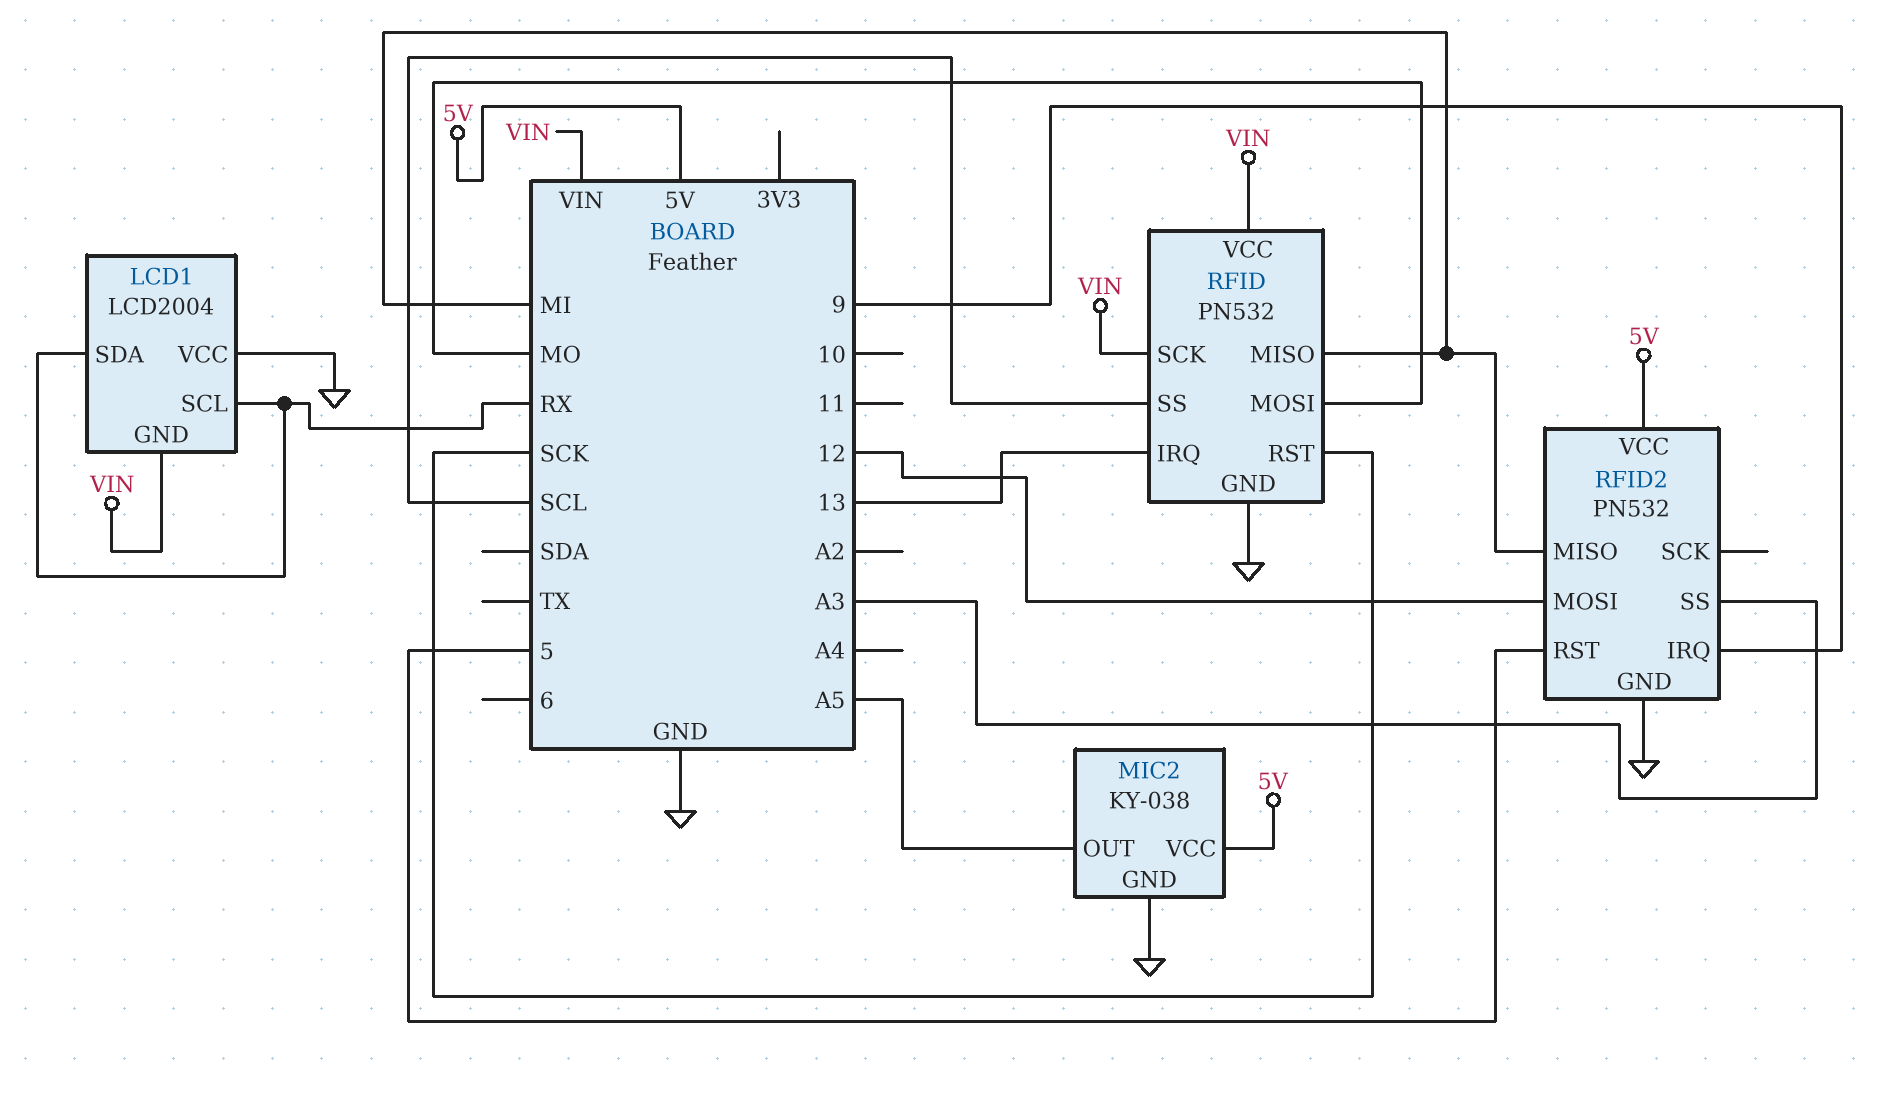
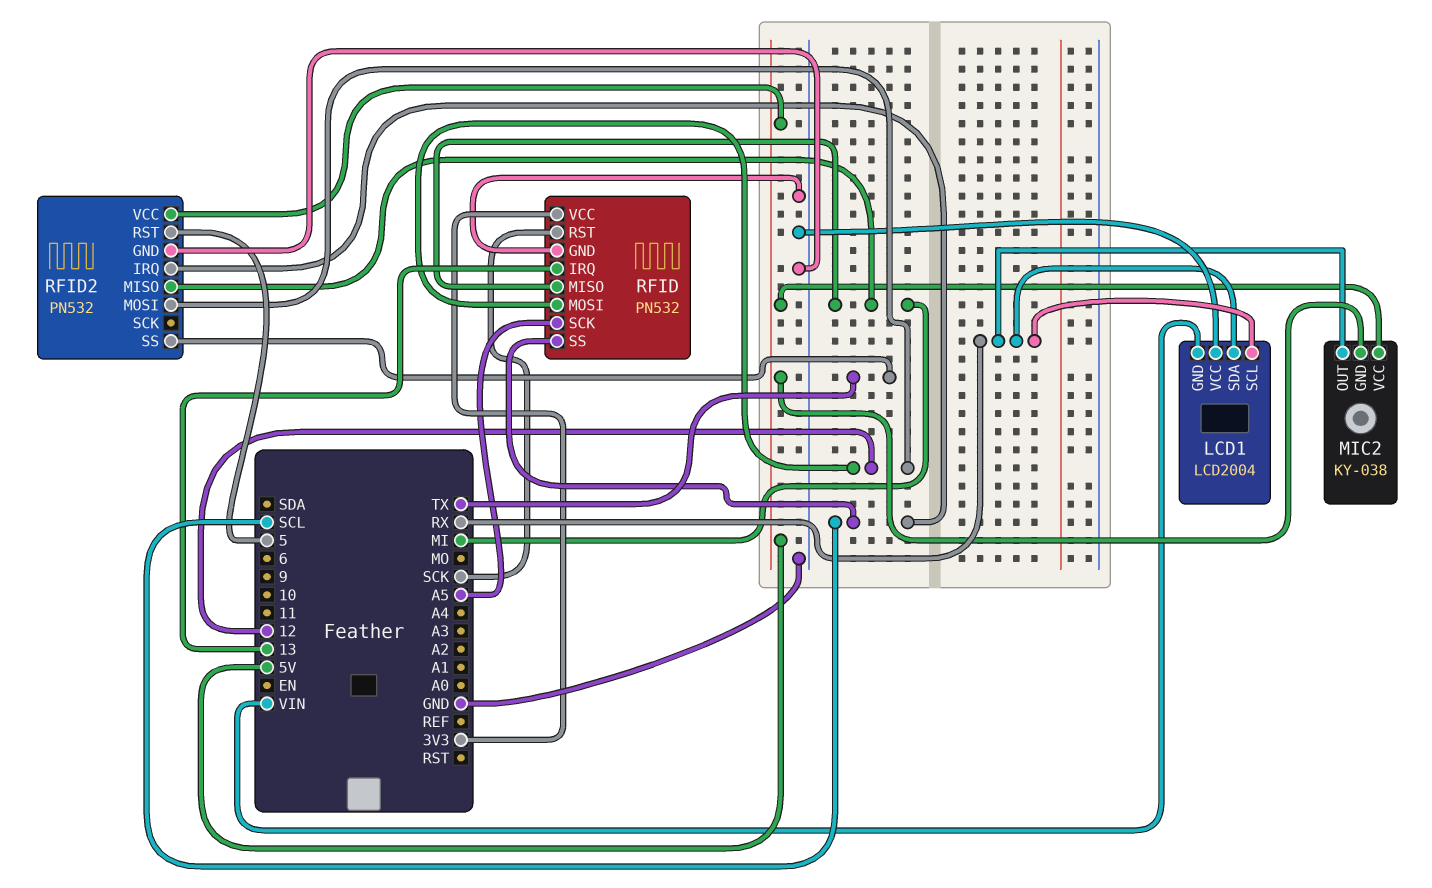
MIC2 pin GND: GND -> 5V
MIC2 pin OUT: A5 -> RX
RFID pin MOSI: MO -> 12
RFID pin SCK: VIN -> A5
RFID pin VCC: VIN -> 3V3
RFID2 pin IRQ: 9 -> SCL
RFID2 pin SS: A3 -> TX

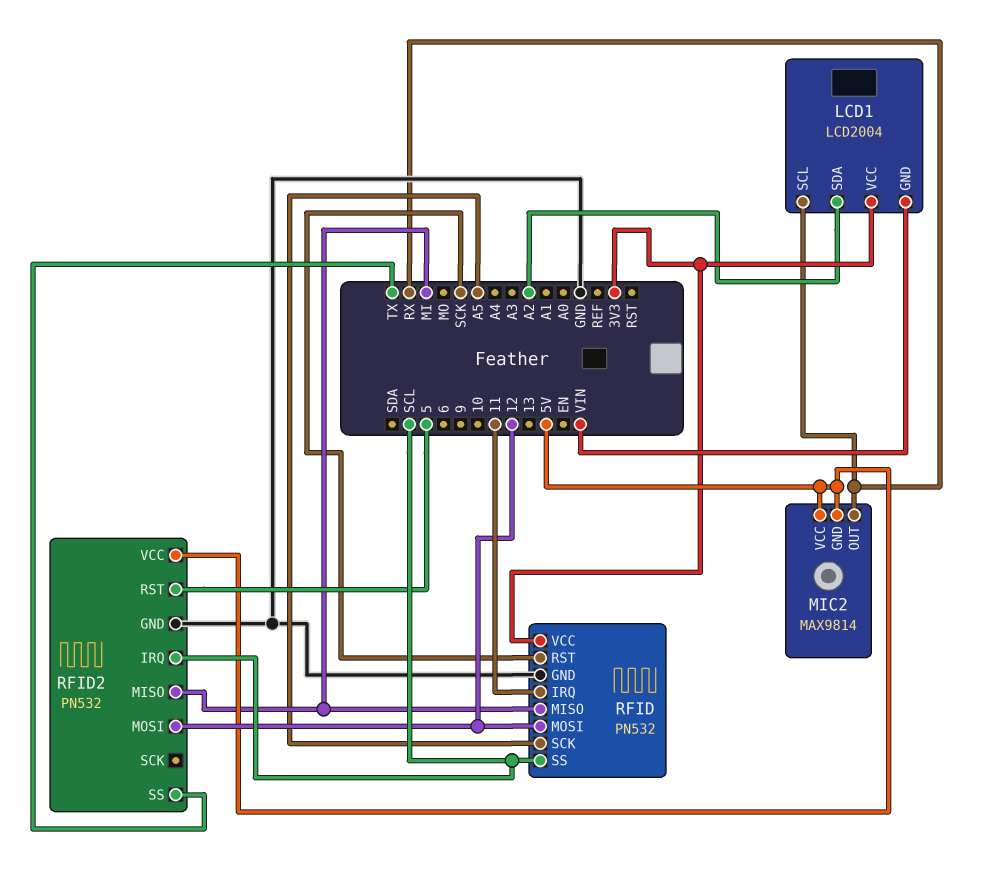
LCD1 pin SDA: RX -> A2
LCD1 pin VCC: GND -> 3V3
MIC2: KY-038 -> MAX9814
RFID pin IRQ: 13 -> 11

